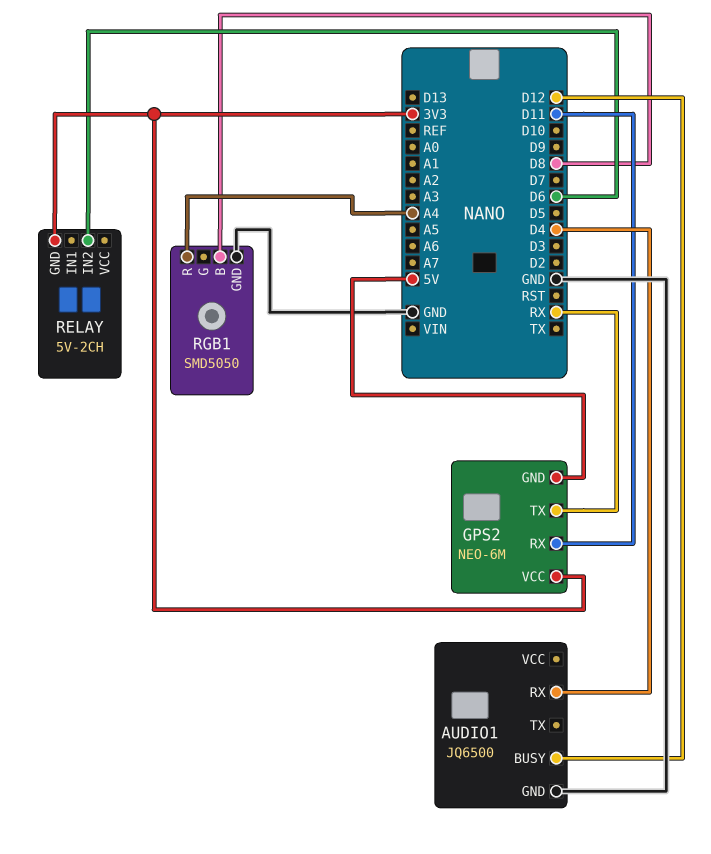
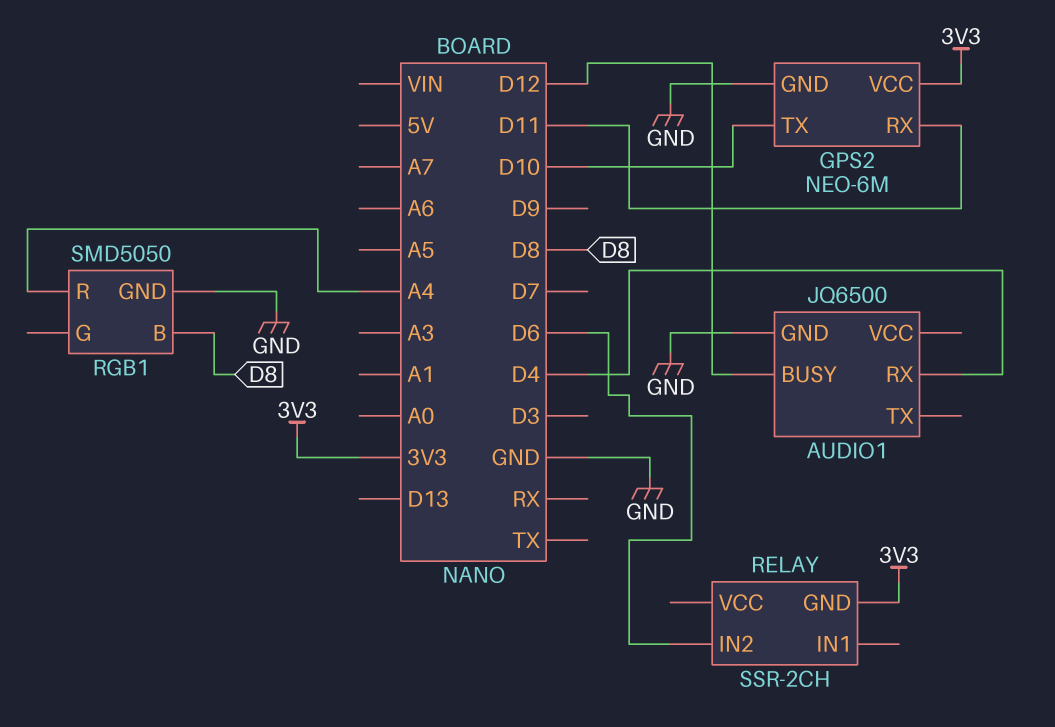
GPS2 pin GND: 5V -> GND
GPS2 pin TX: RX -> D10
RELAY: 5V-2CH -> SSR-2CH

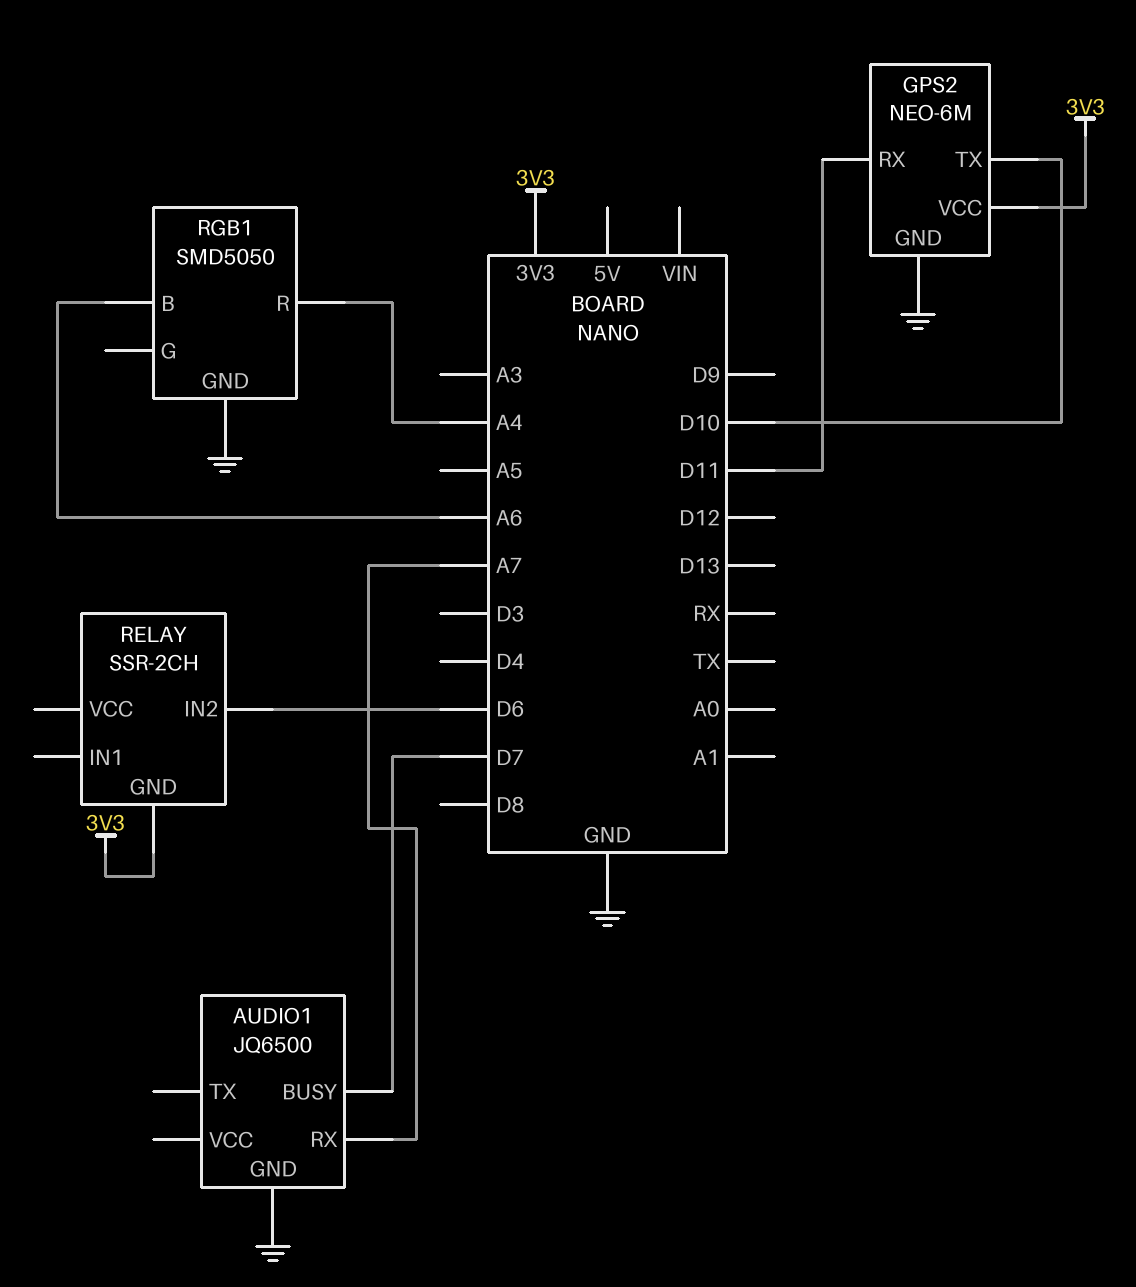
AUDIO1 pin BUSY: D12 -> D7
AUDIO1 pin RX: D4 -> A7
RGB1 pin B: D8 -> A6

